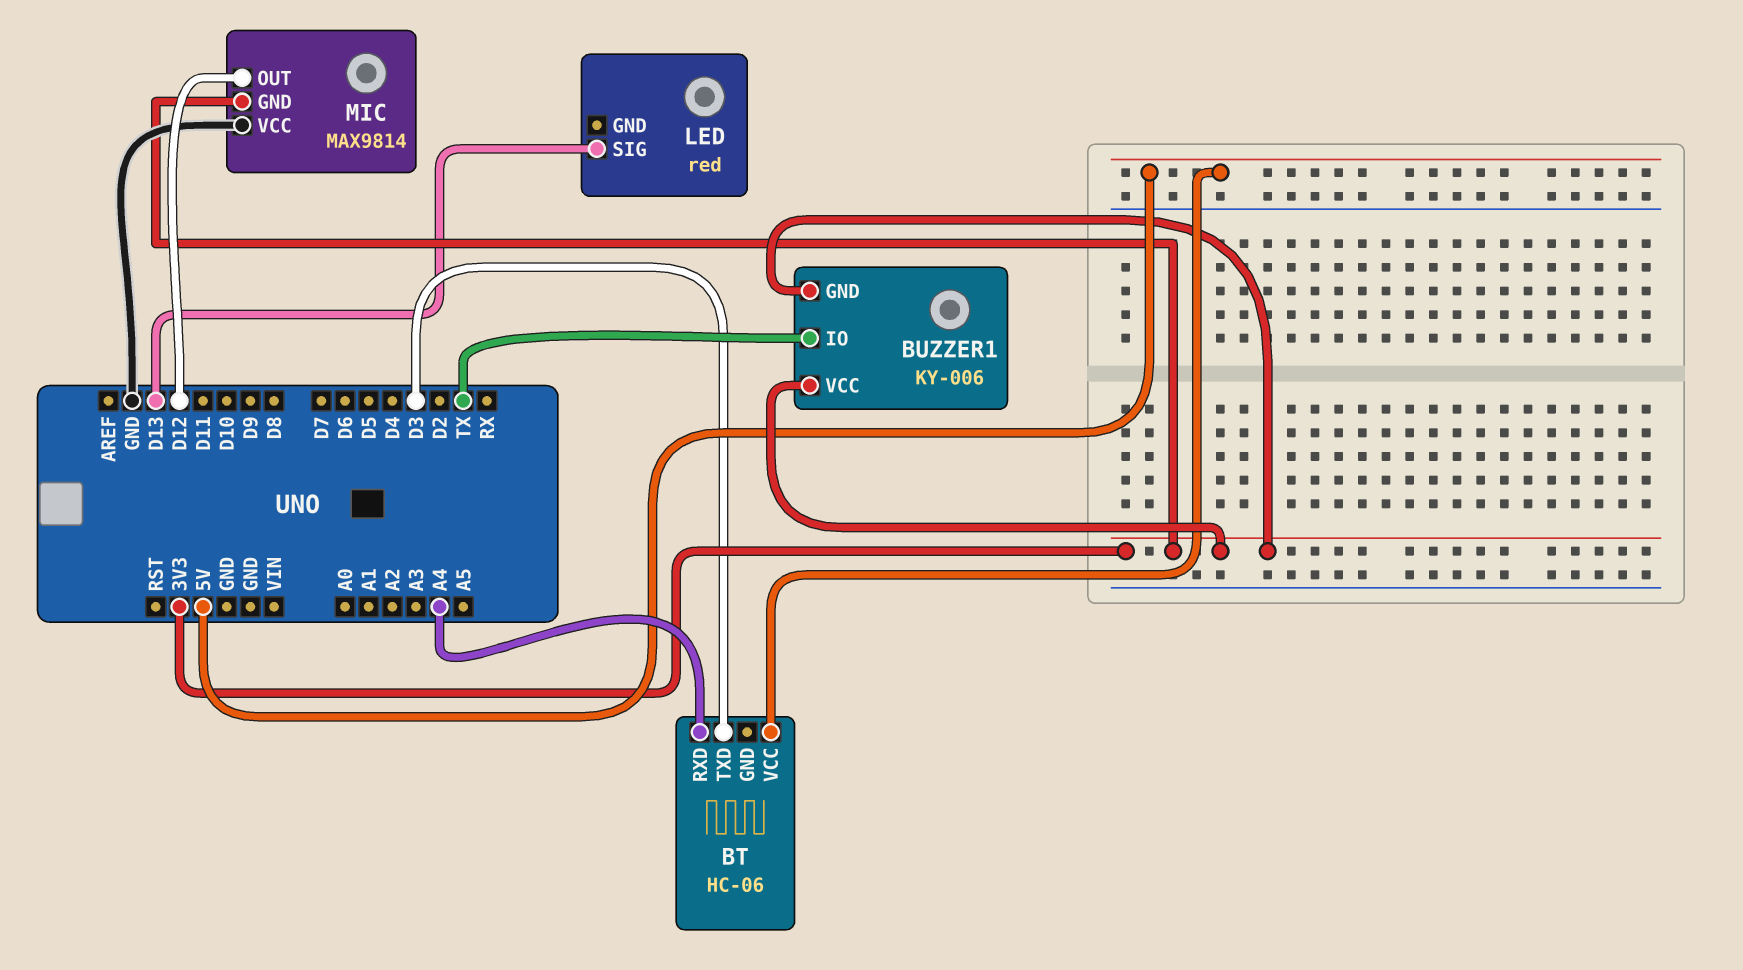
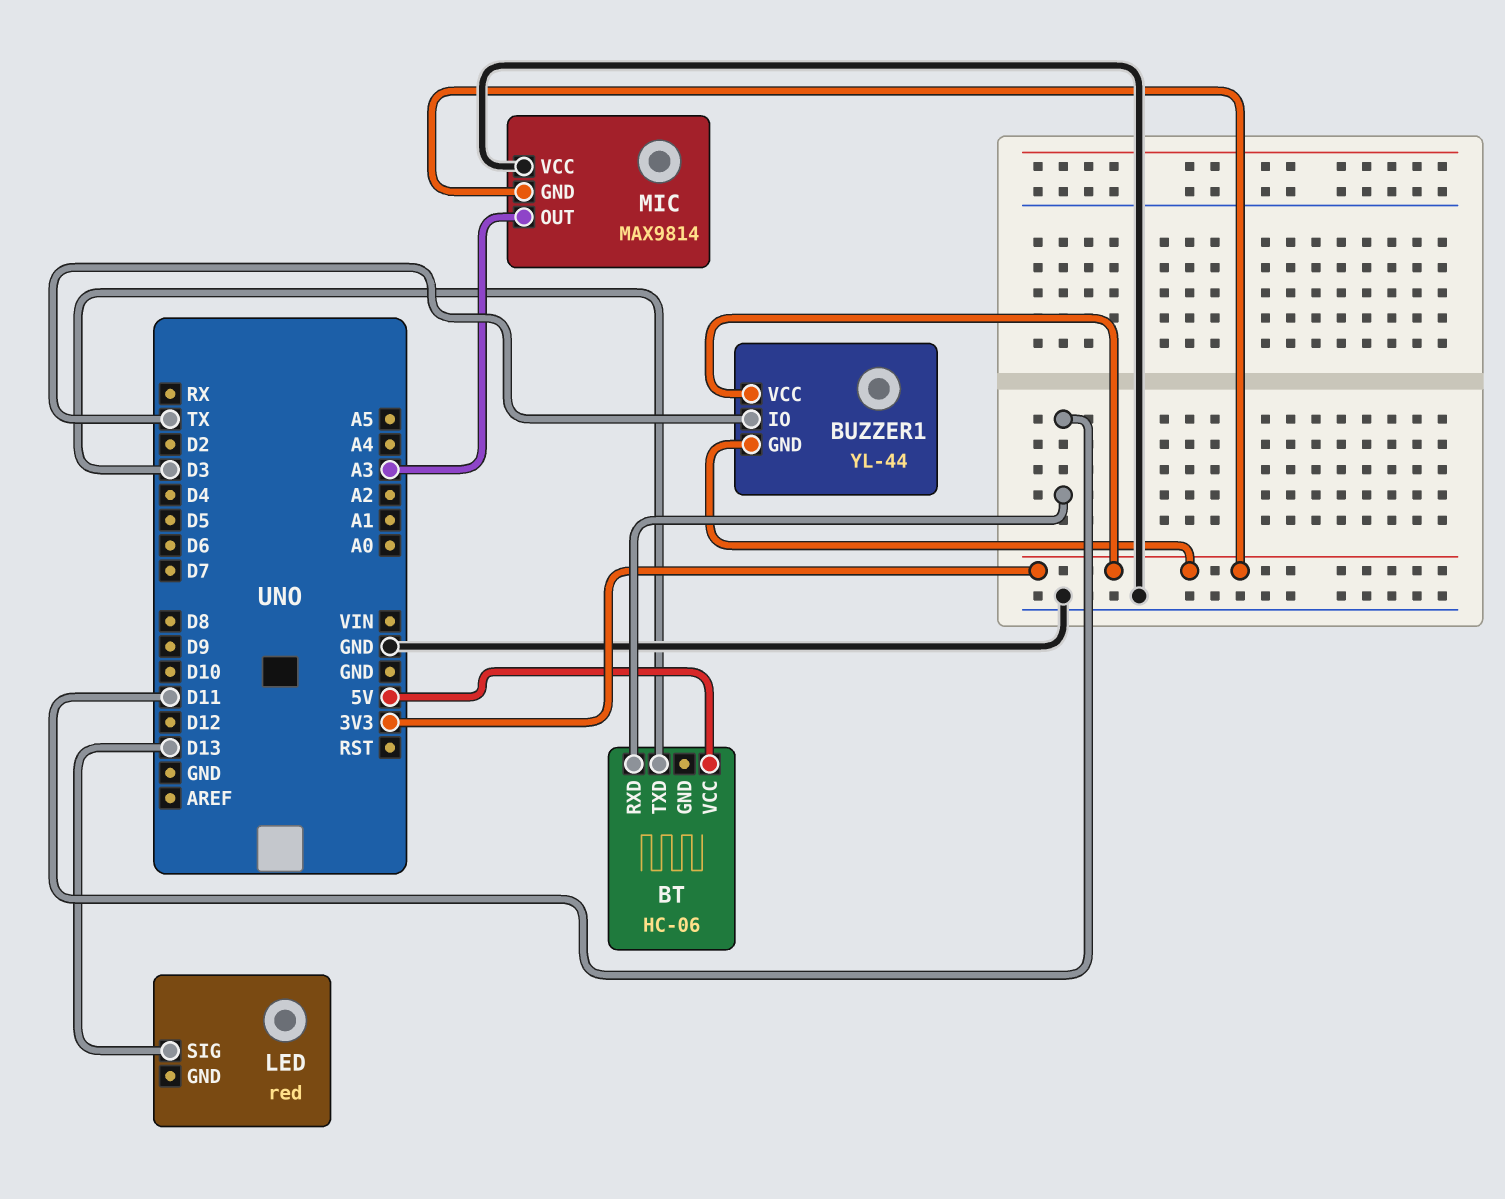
BT pin RXD: A4 -> D11
BUZZER1: KY-006 -> YL-44
MIC pin OUT: D12 -> A3

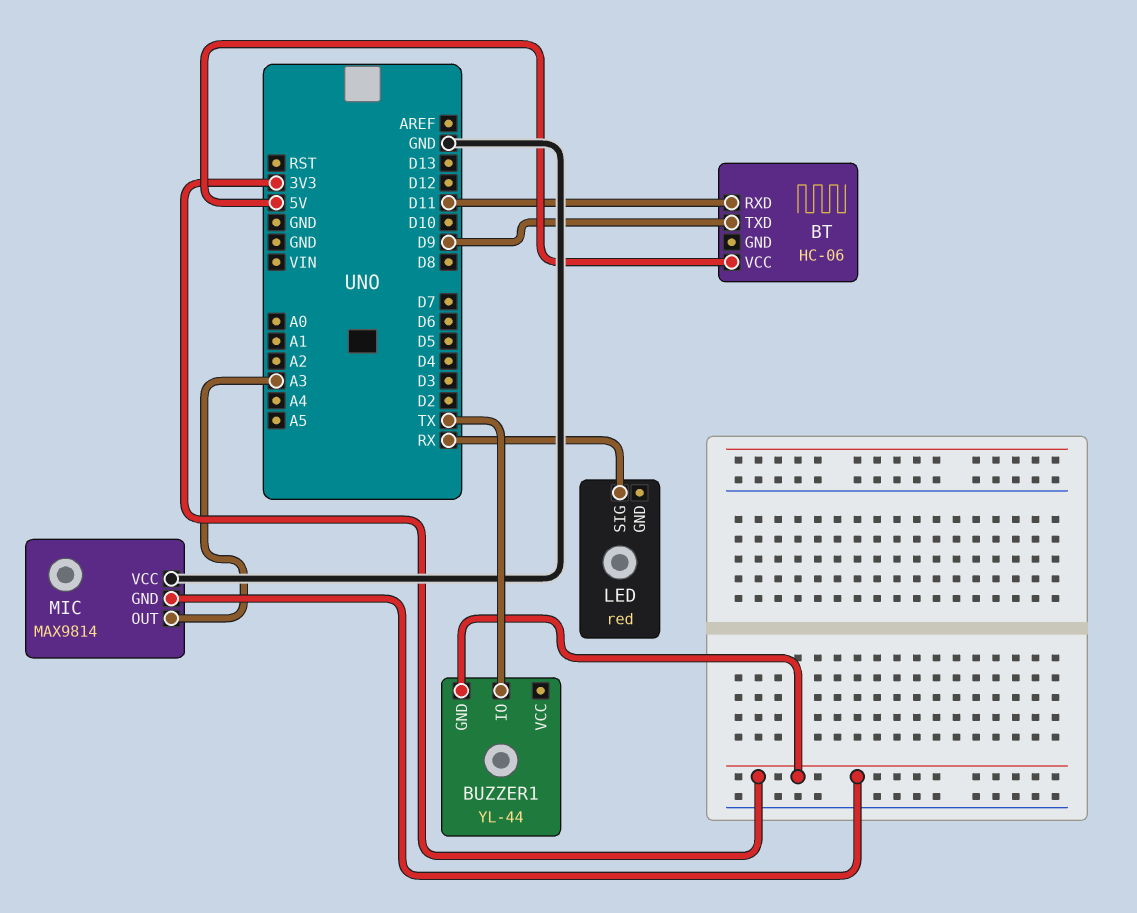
BT pin TXD: D3 -> D9
BUZZER1 pin VCC: 3V3 -> none
LED pin SIG: D13 -> RX

